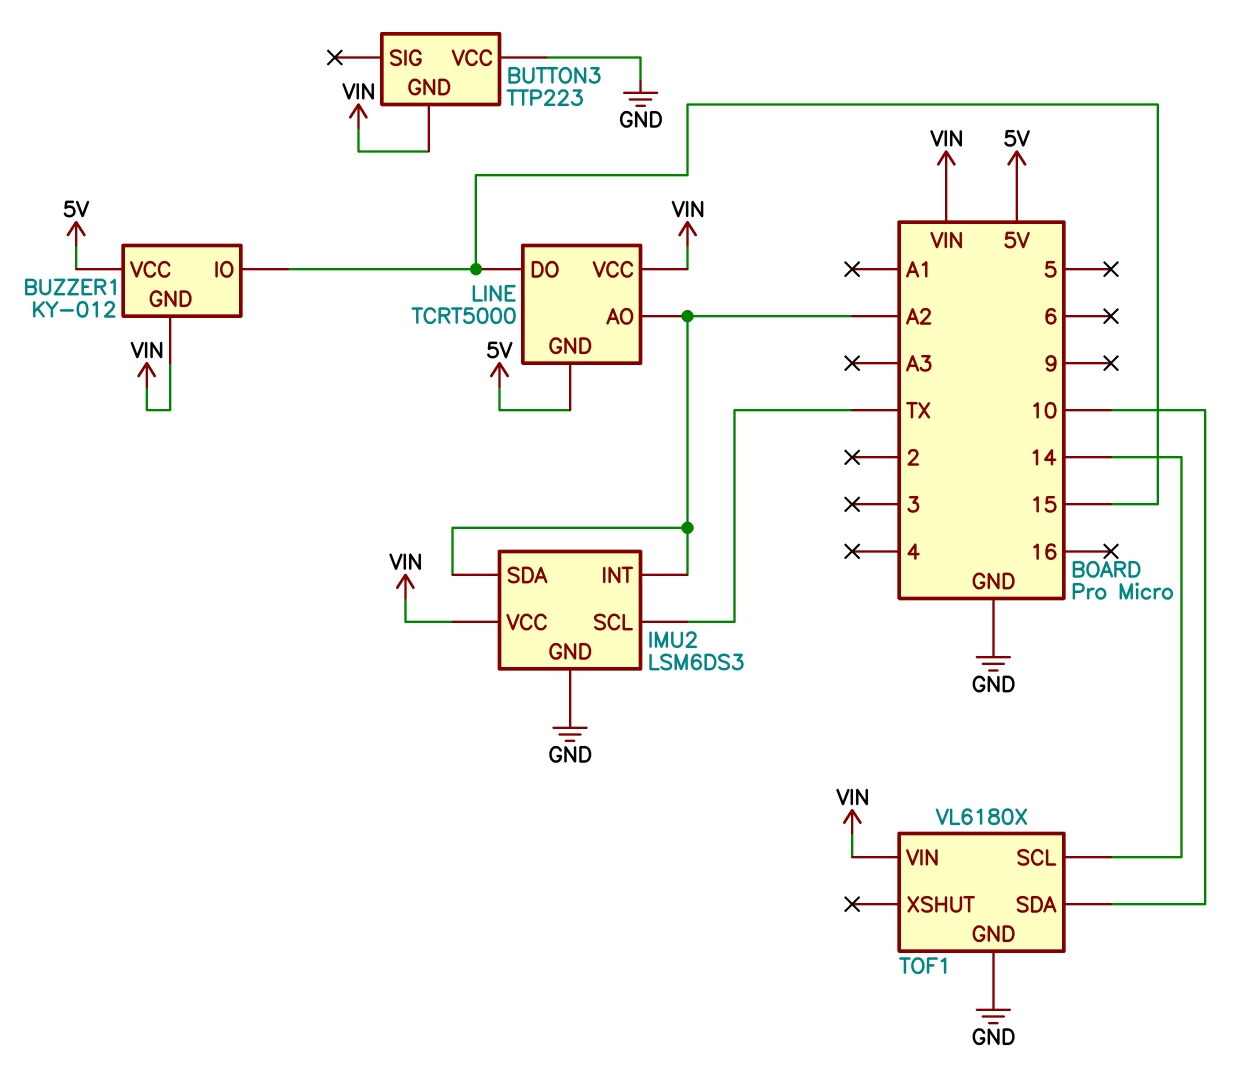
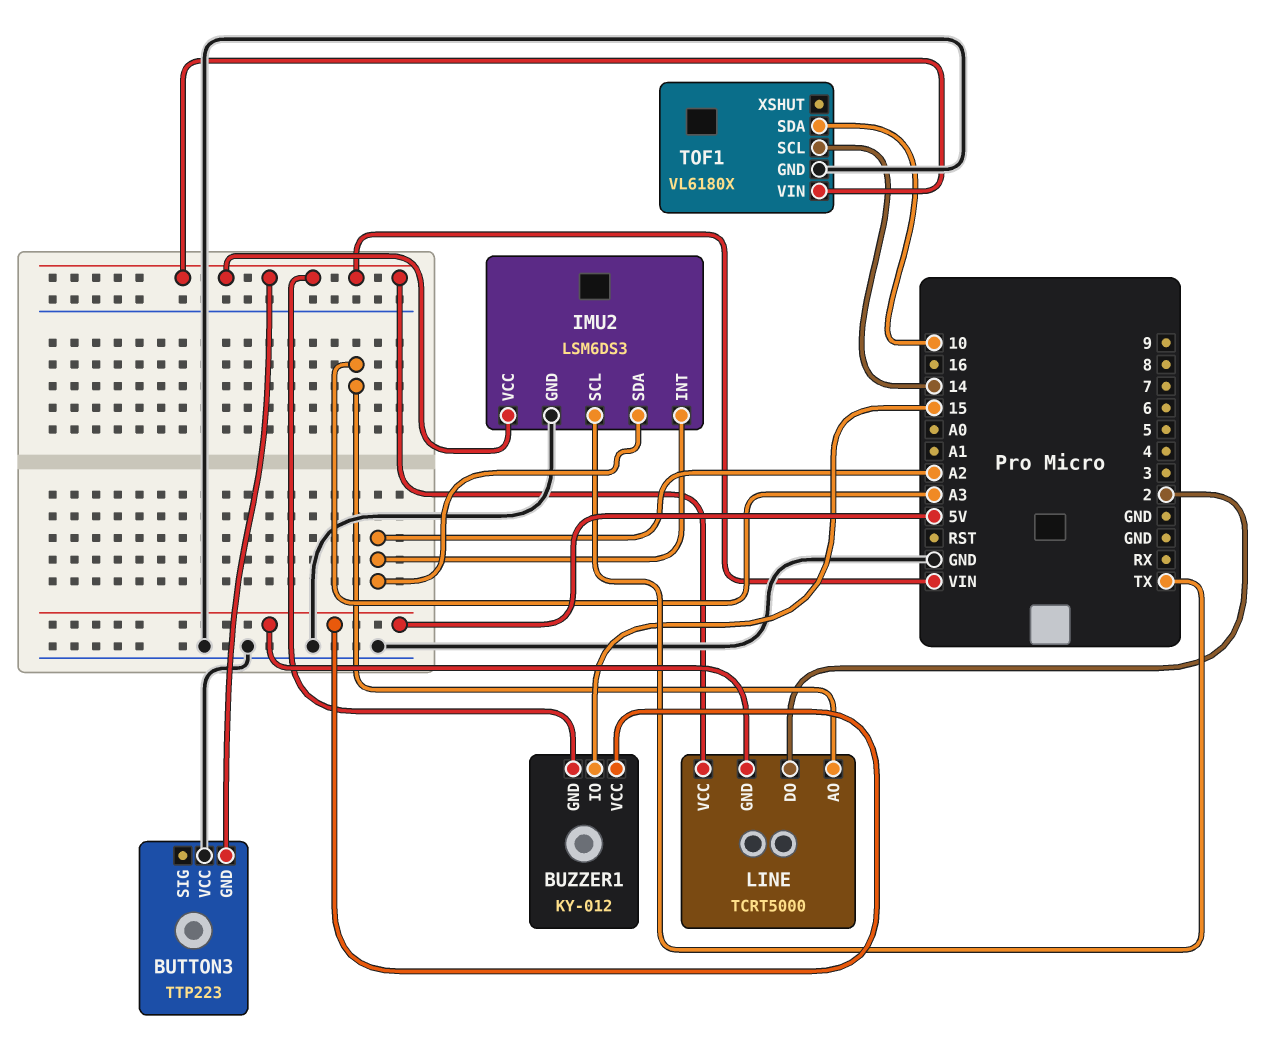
LINE pin AO: A2 -> A3
LINE pin DO: 15 -> 2

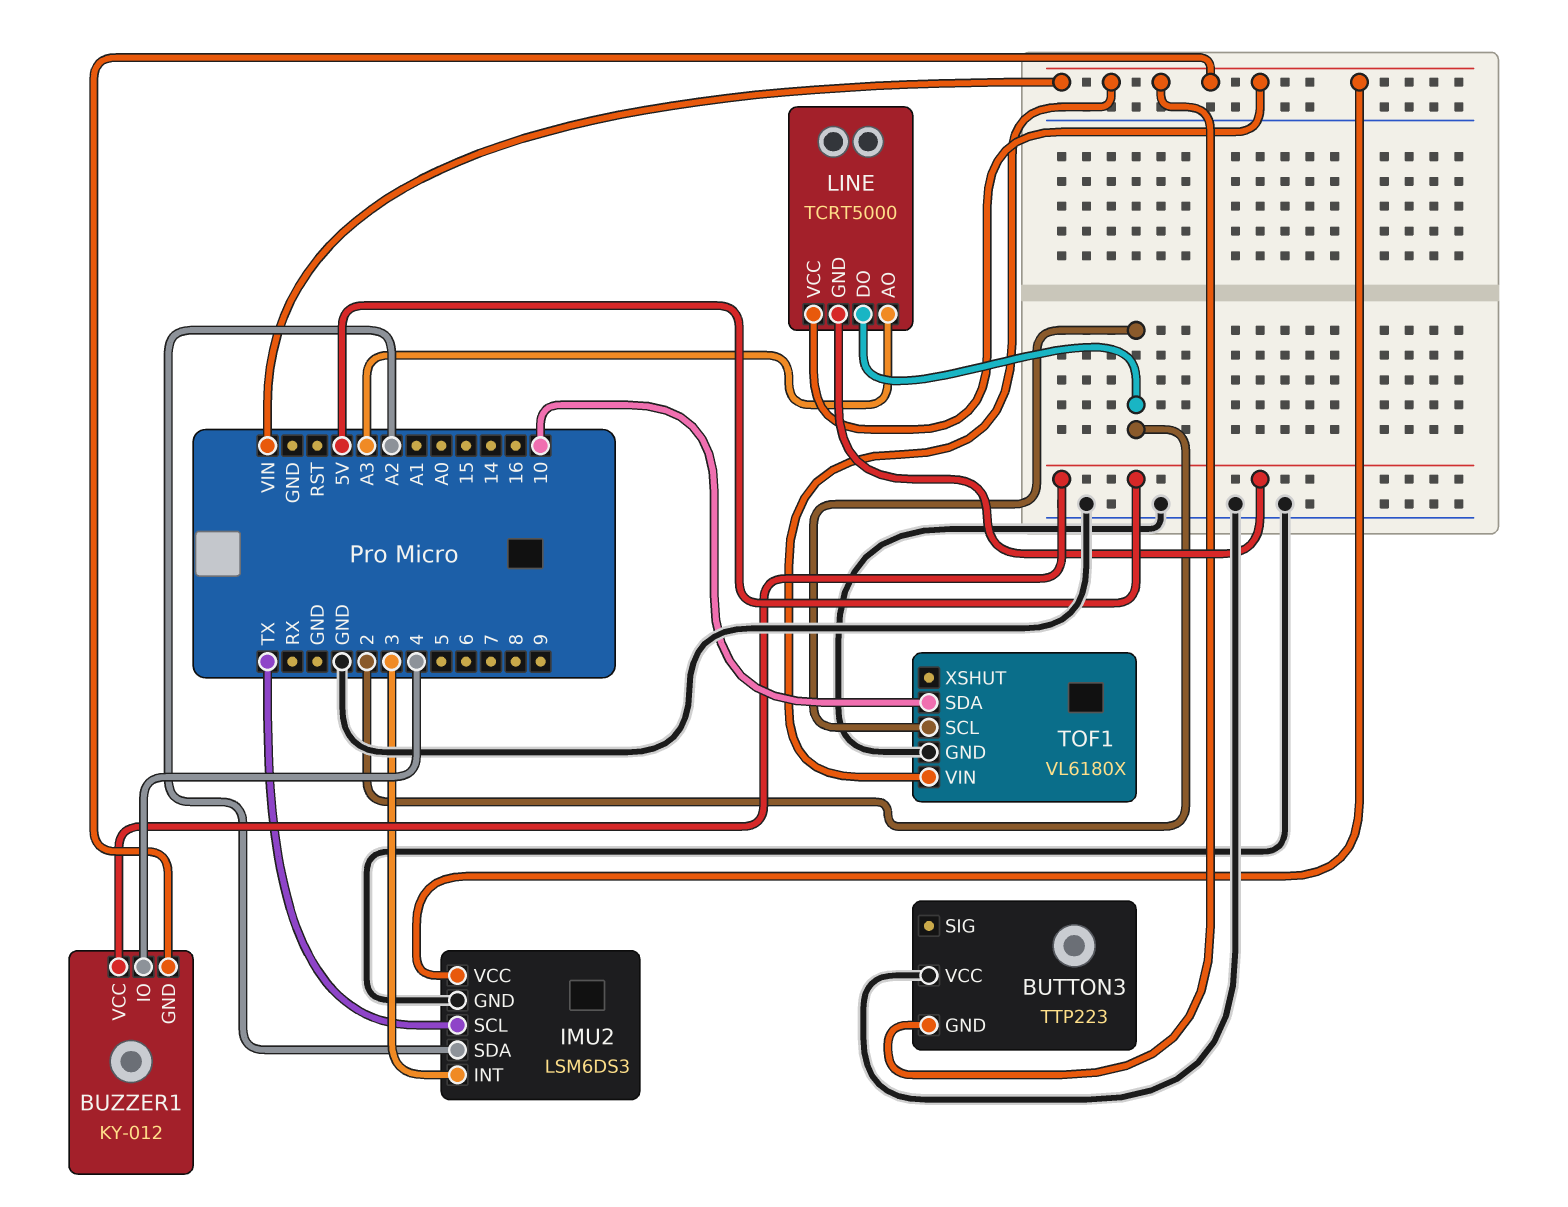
BUZZER1 pin IO: 15 -> 4
IMU2 pin INT: A2 -> 3
TOF1 pin SCL: 14 -> 2

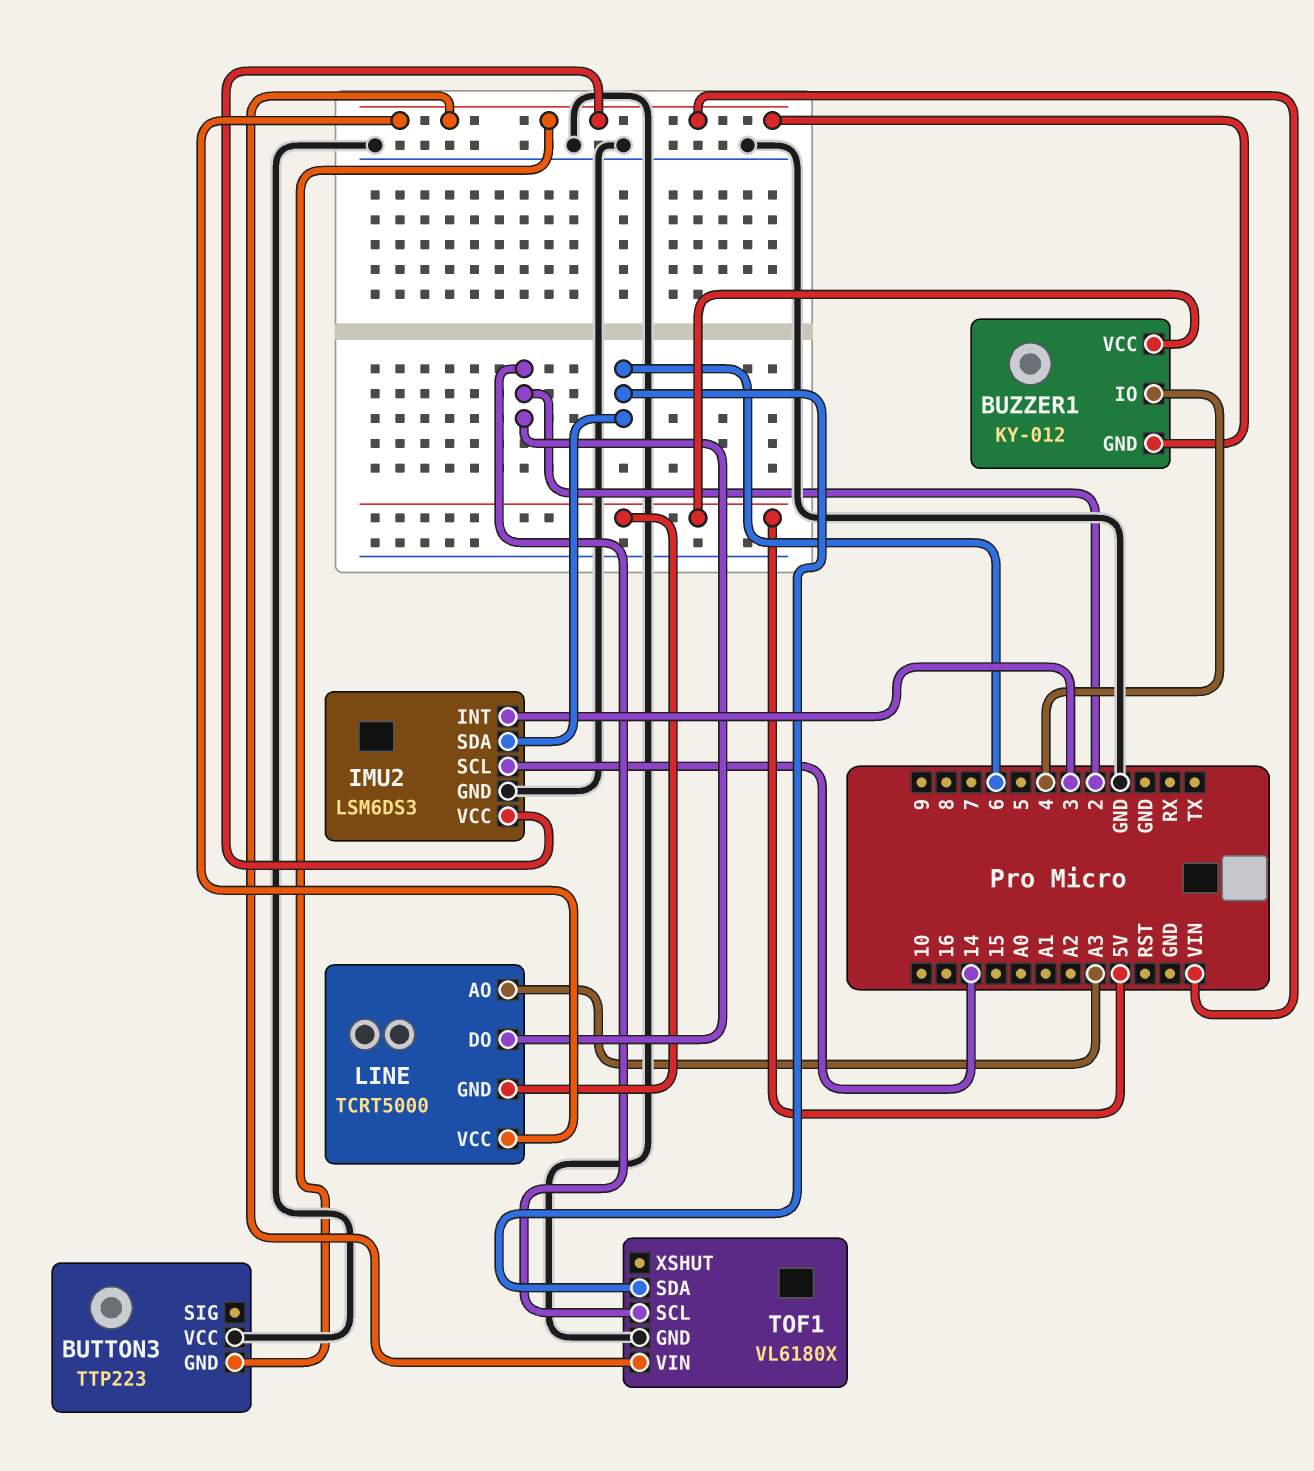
IMU2 pin SCL: TX -> 14
IMU2 pin SDA: A2 -> 6
TOF1 pin SDA: 10 -> 6

